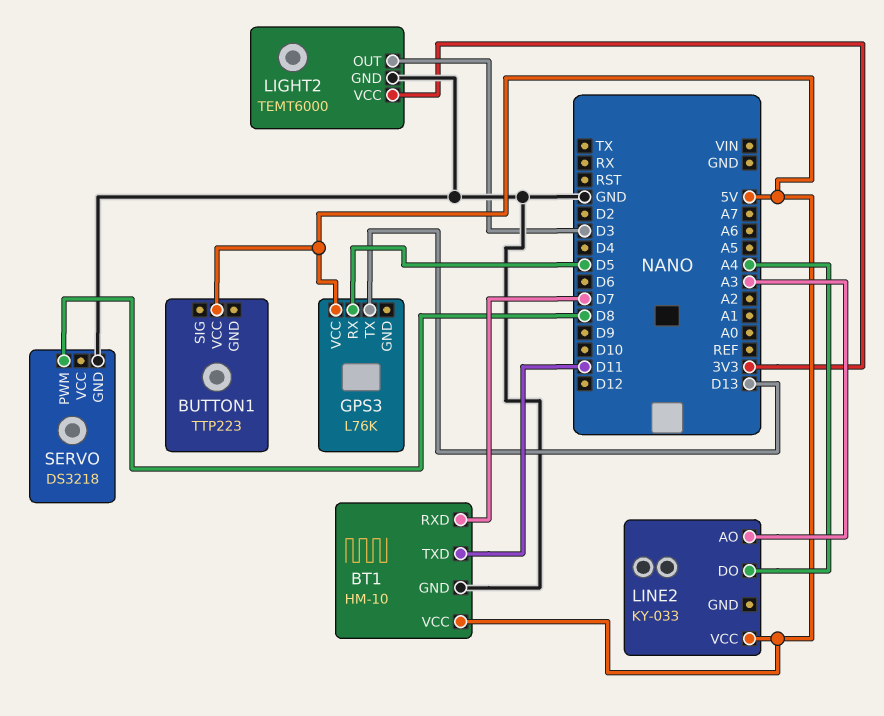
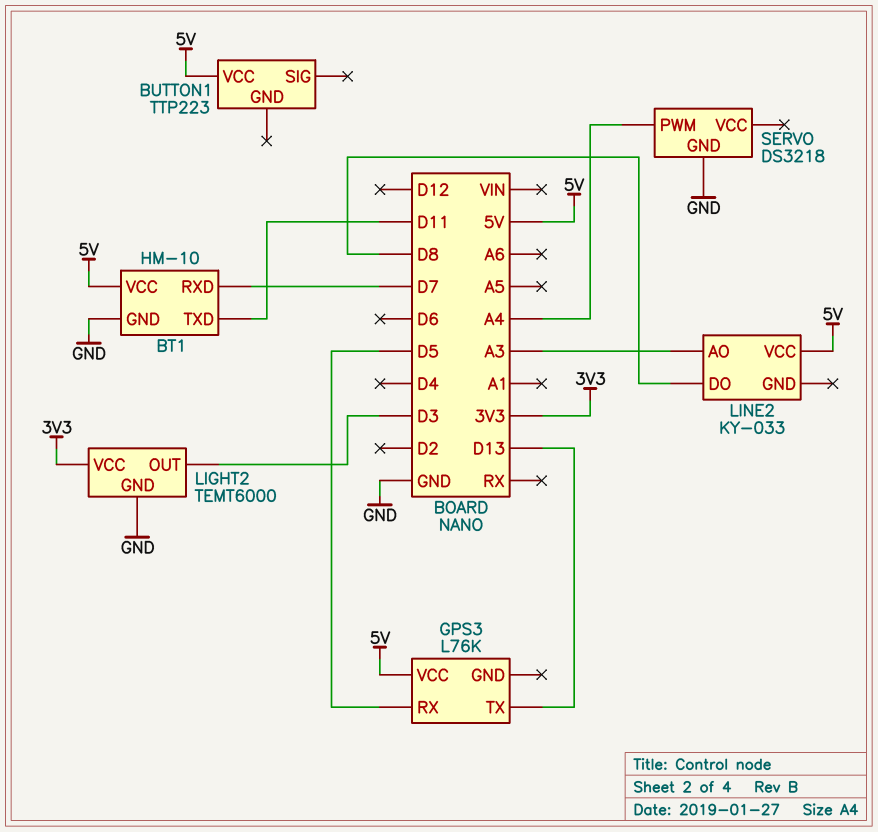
LINE2 pin DO: A4 -> D8
SERVO pin PWM: D8 -> A4

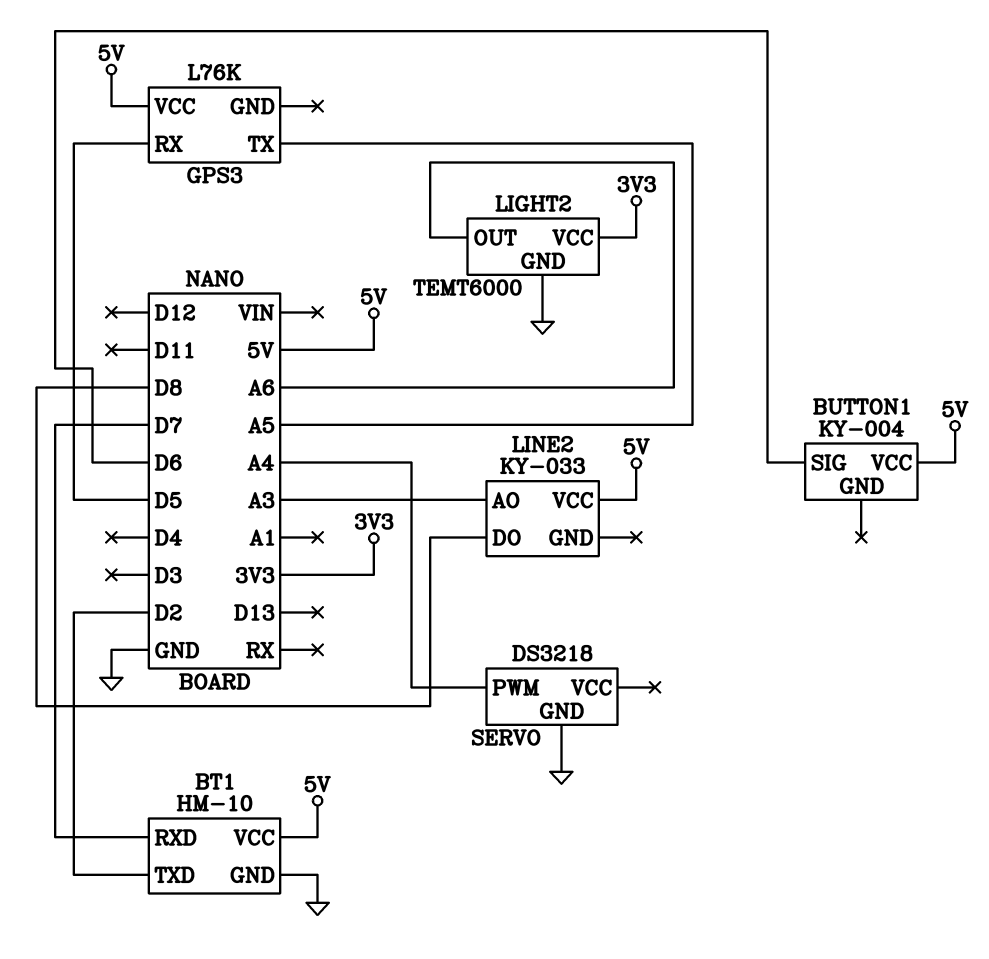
BT1 pin TXD: D11 -> D2
BUTTON1: TTP223 -> KY-004
BUTTON1 pin SIG: none -> D6
GPS3 pin TX: D13 -> A5
LIGHT2 pin OUT: D3 -> A6

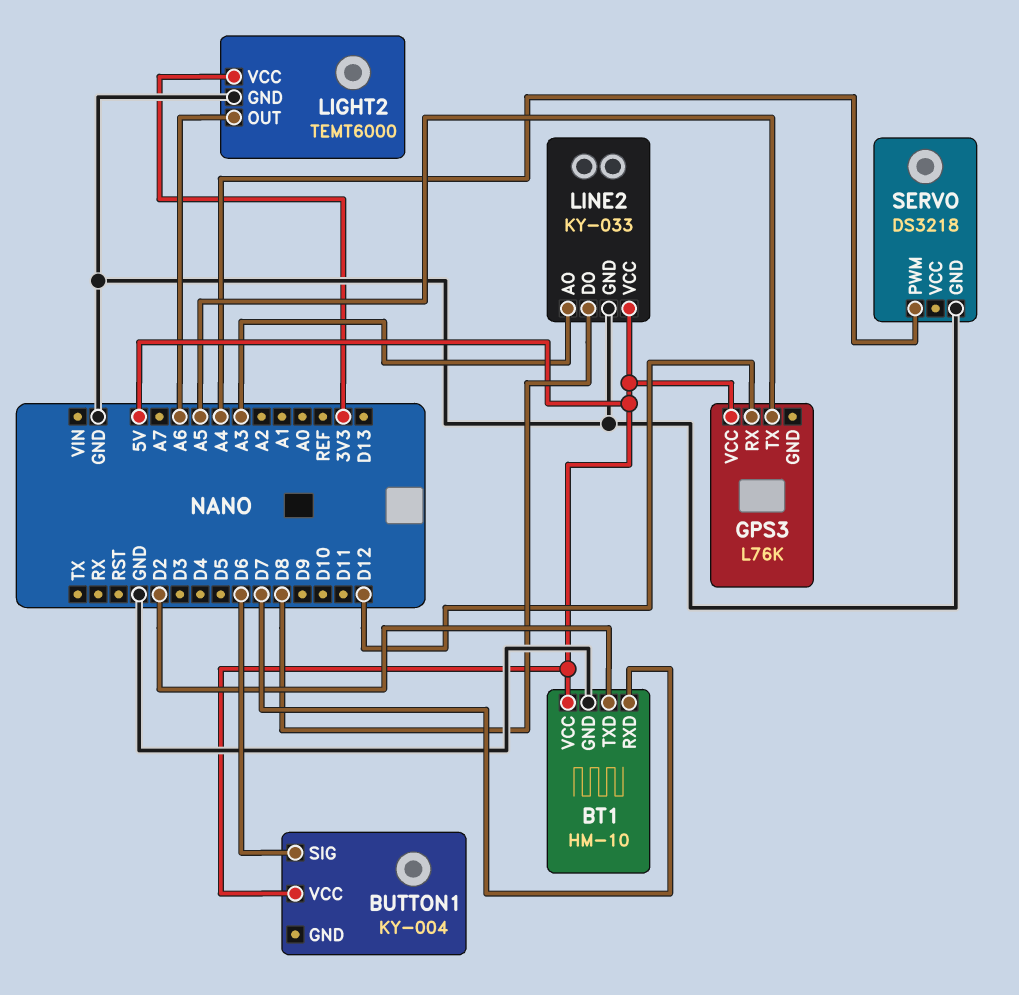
GPS3 pin RX: D5 -> D12
LINE2 pin GND: none -> GND

